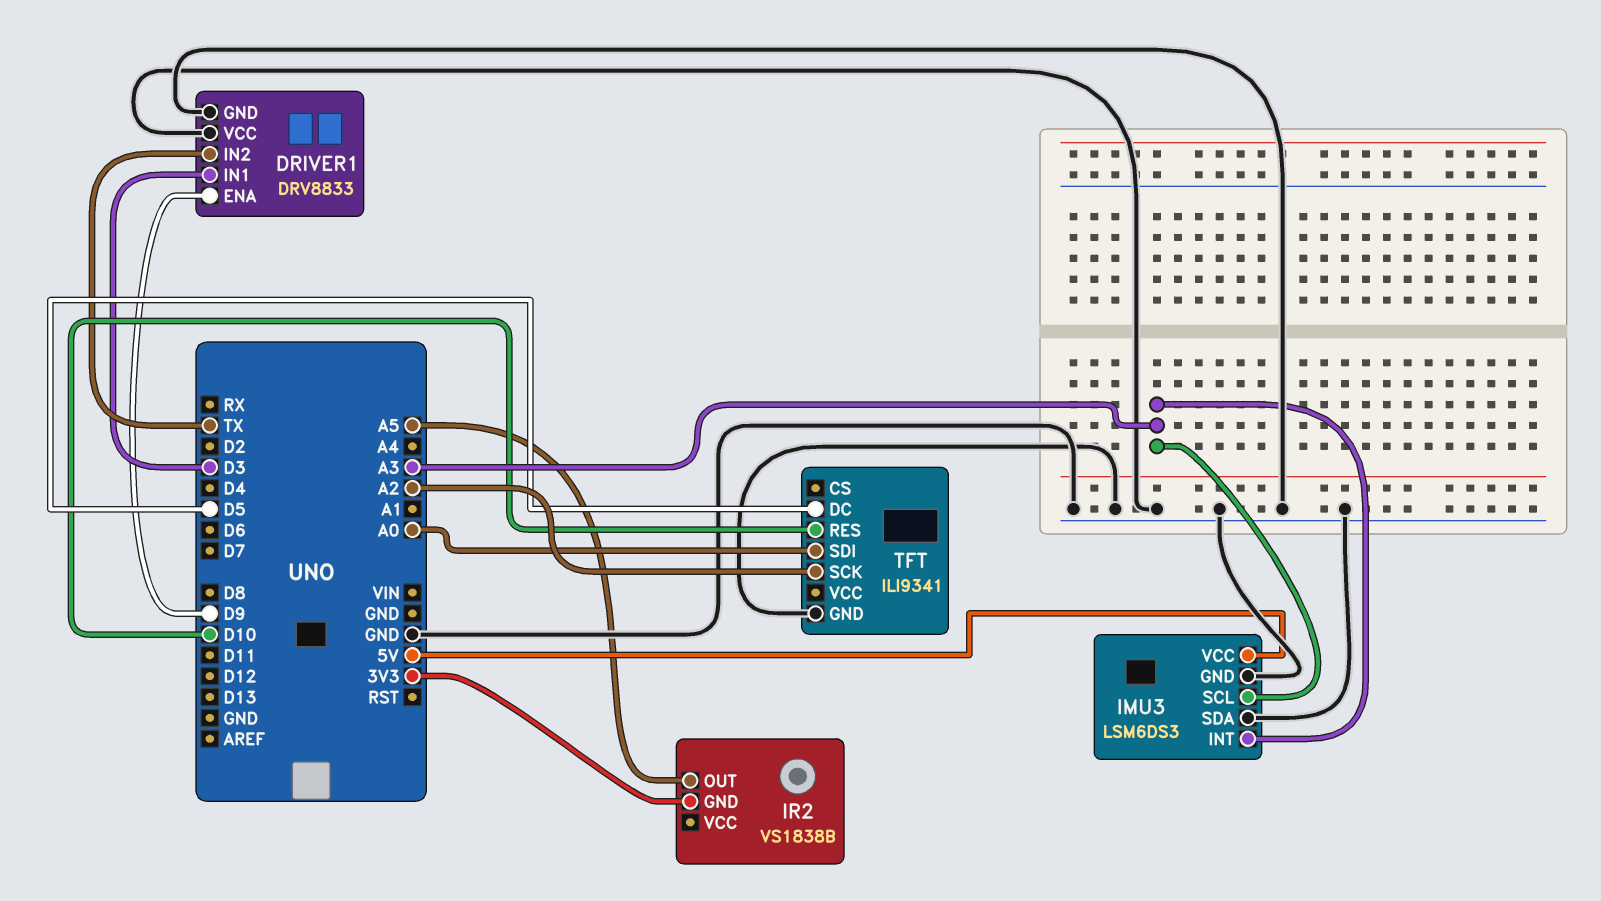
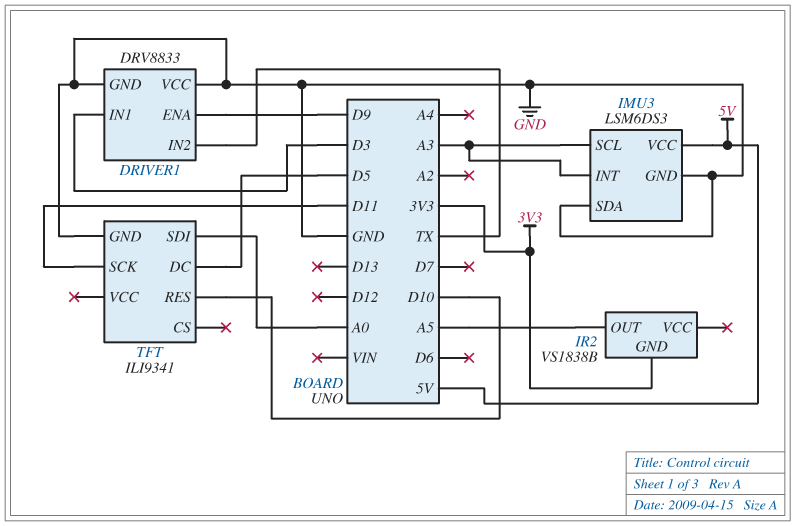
TFT pin SCK: A2 -> D11

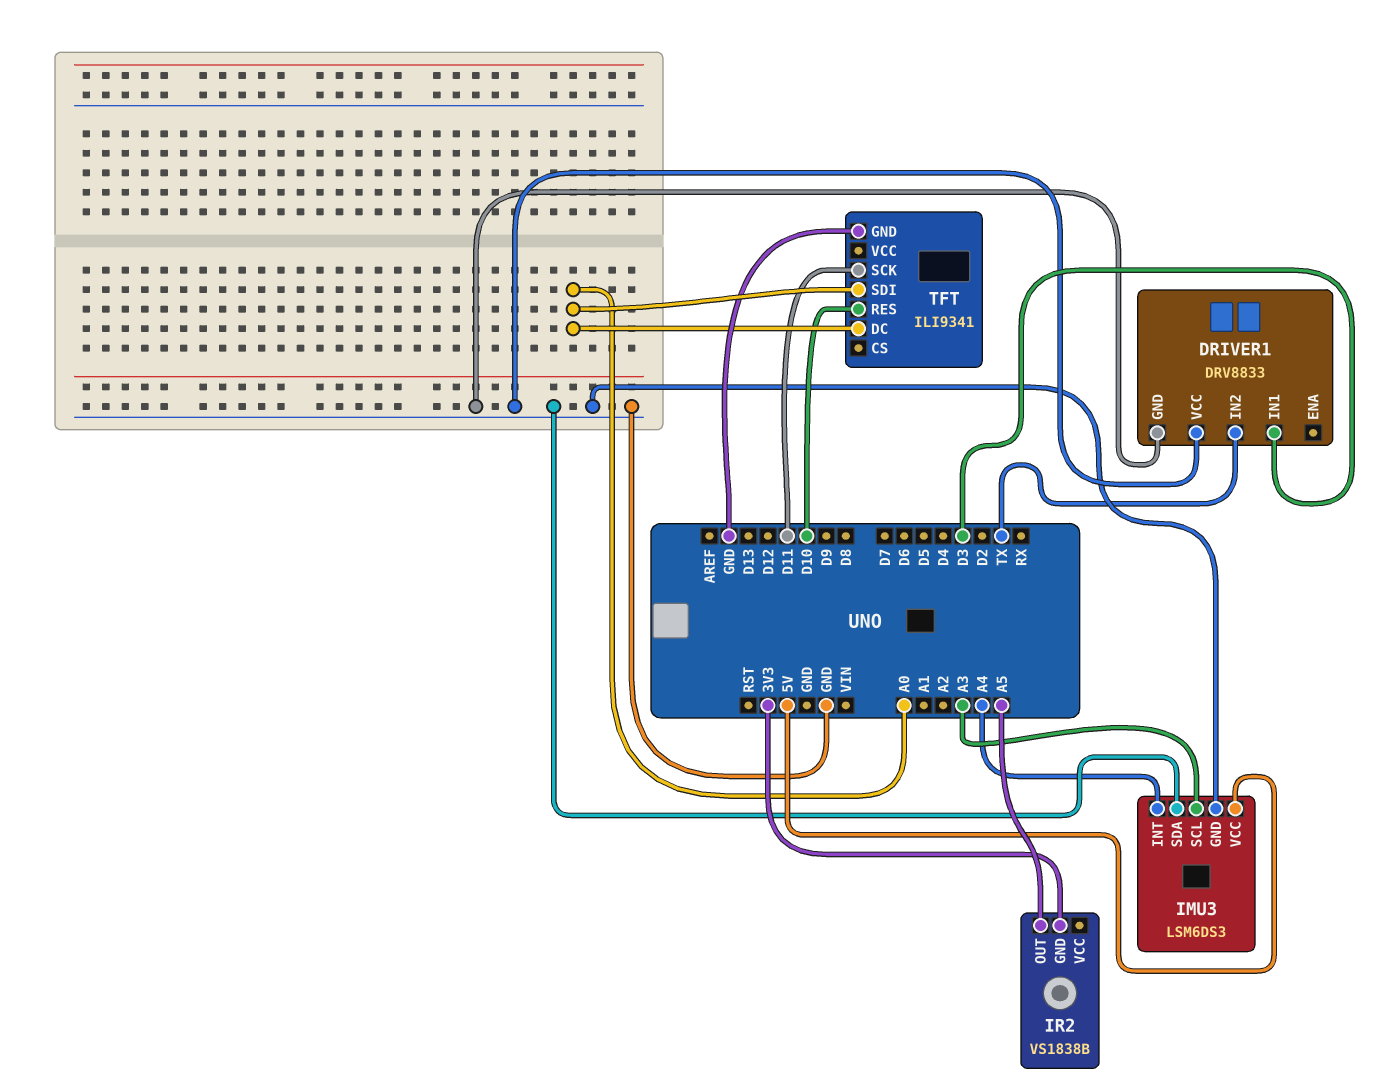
DRIVER1 pin ENA: D9 -> none
IMU3 pin INT: A3 -> A4
TFT pin DC: D5 -> A0

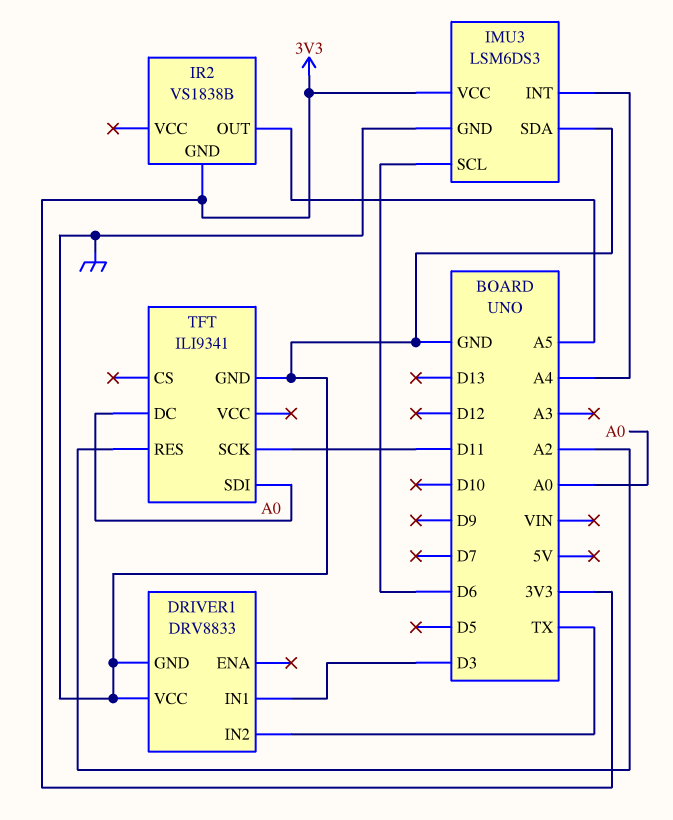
IMU3 pin SCL: A3 -> D6
IMU3 pin VCC: 5V -> 3V3
TFT pin RES: D10 -> A2

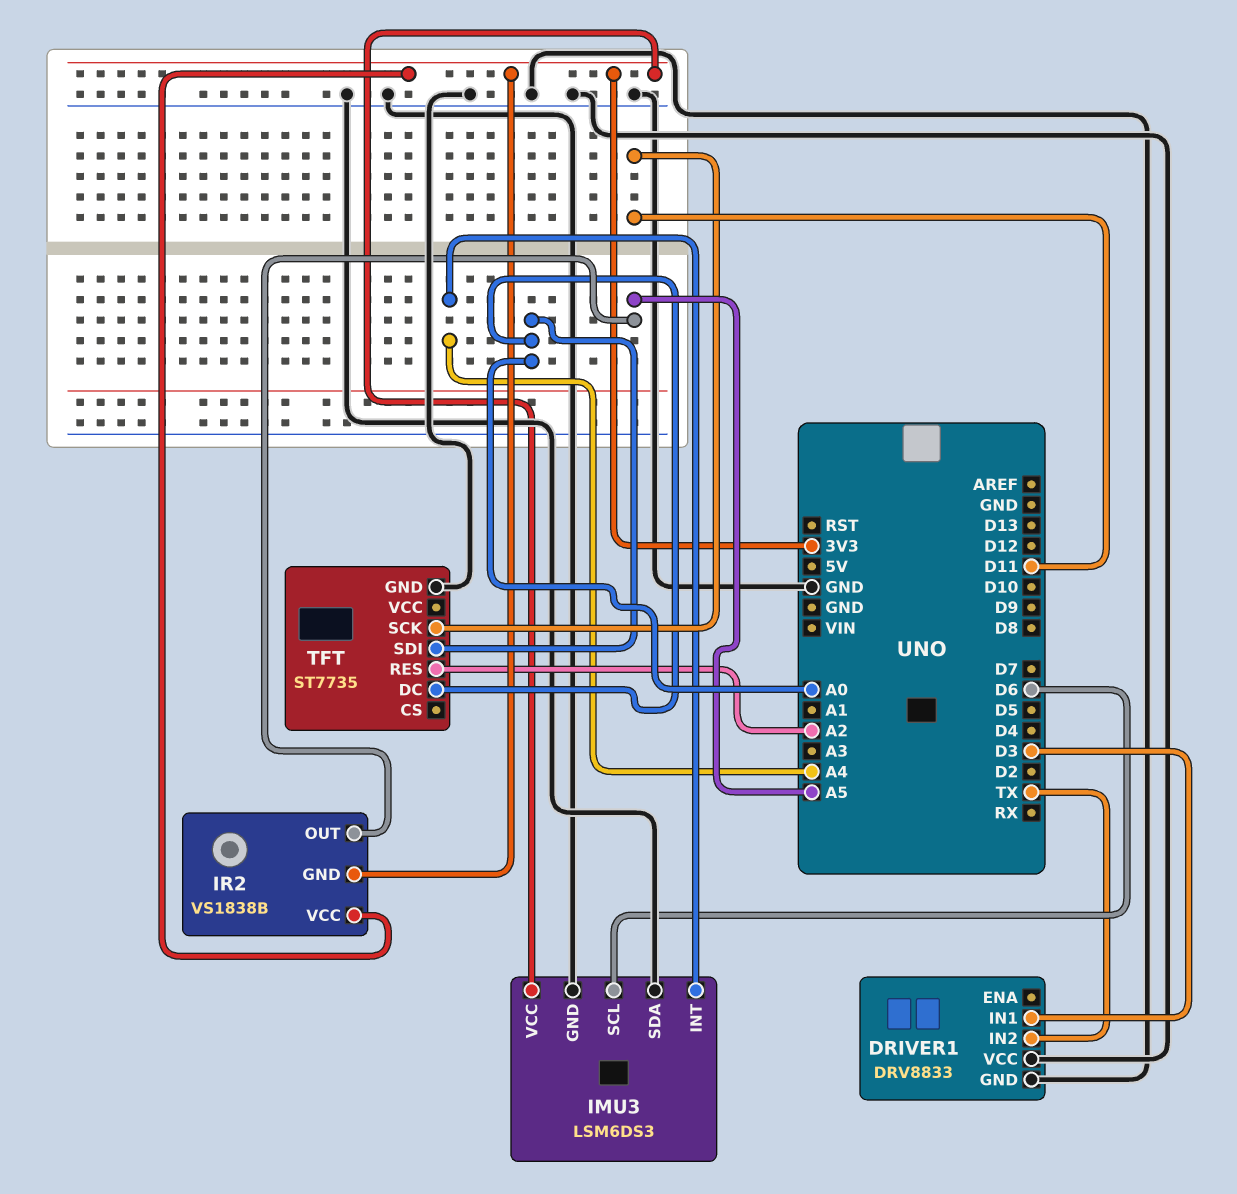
IR2 pin VCC: none -> 3V3
TFT: ILI9341 -> ST7735

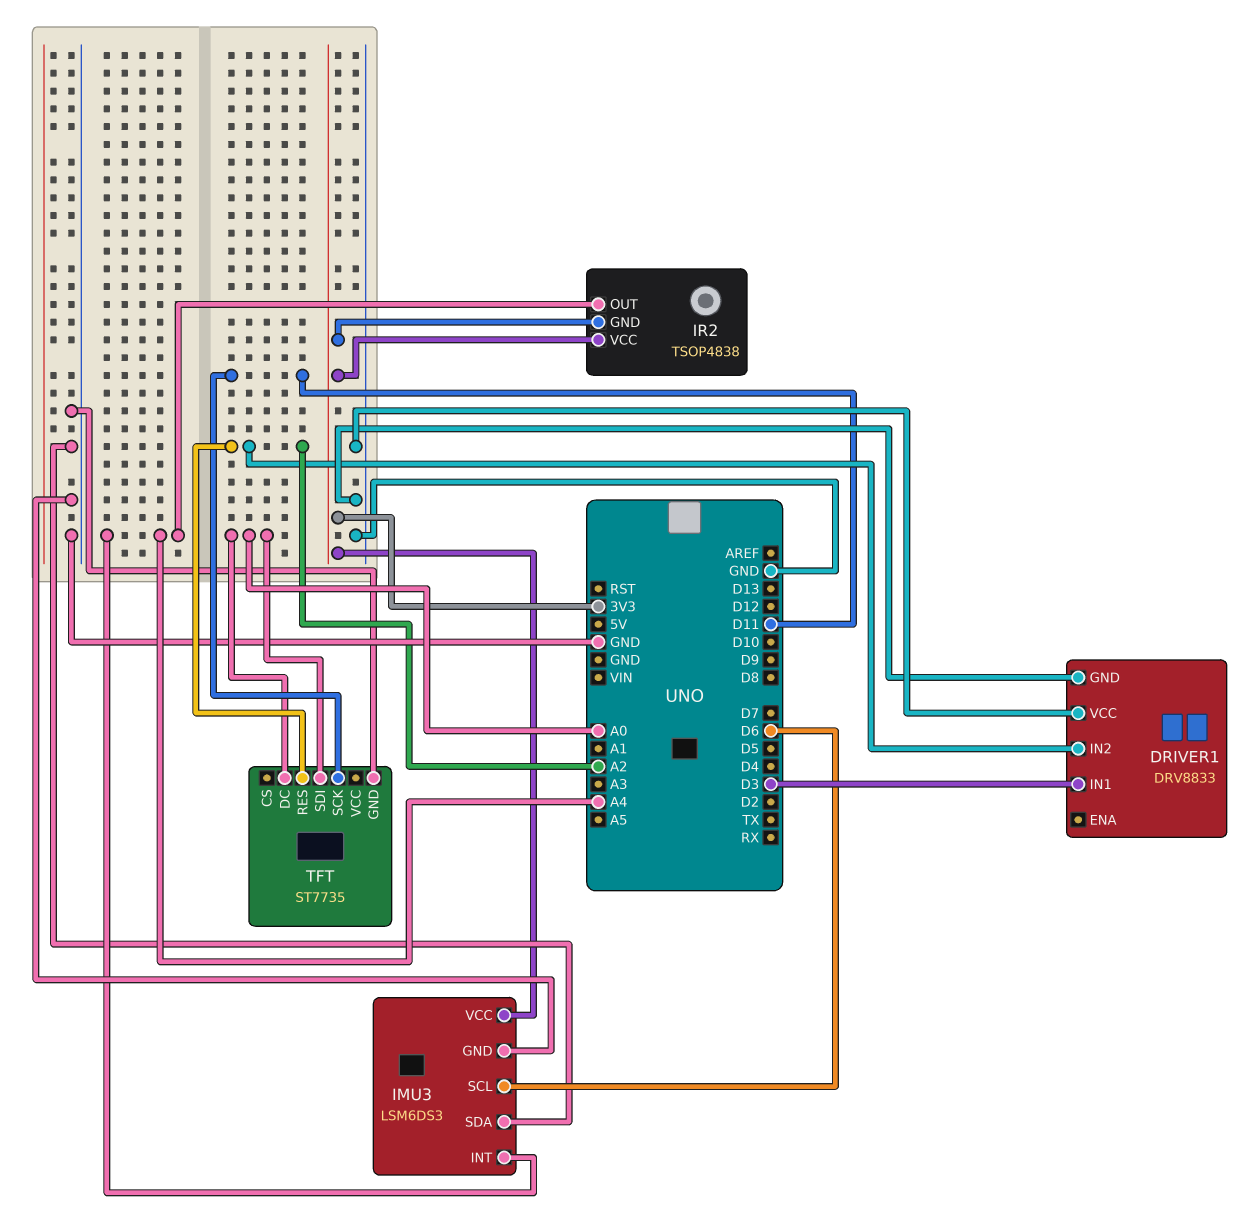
DRIVER1 pin IN2: TX -> A2
IR2: VS1838B -> TSOP4838
IR2 pin OUT: A5 -> A4

